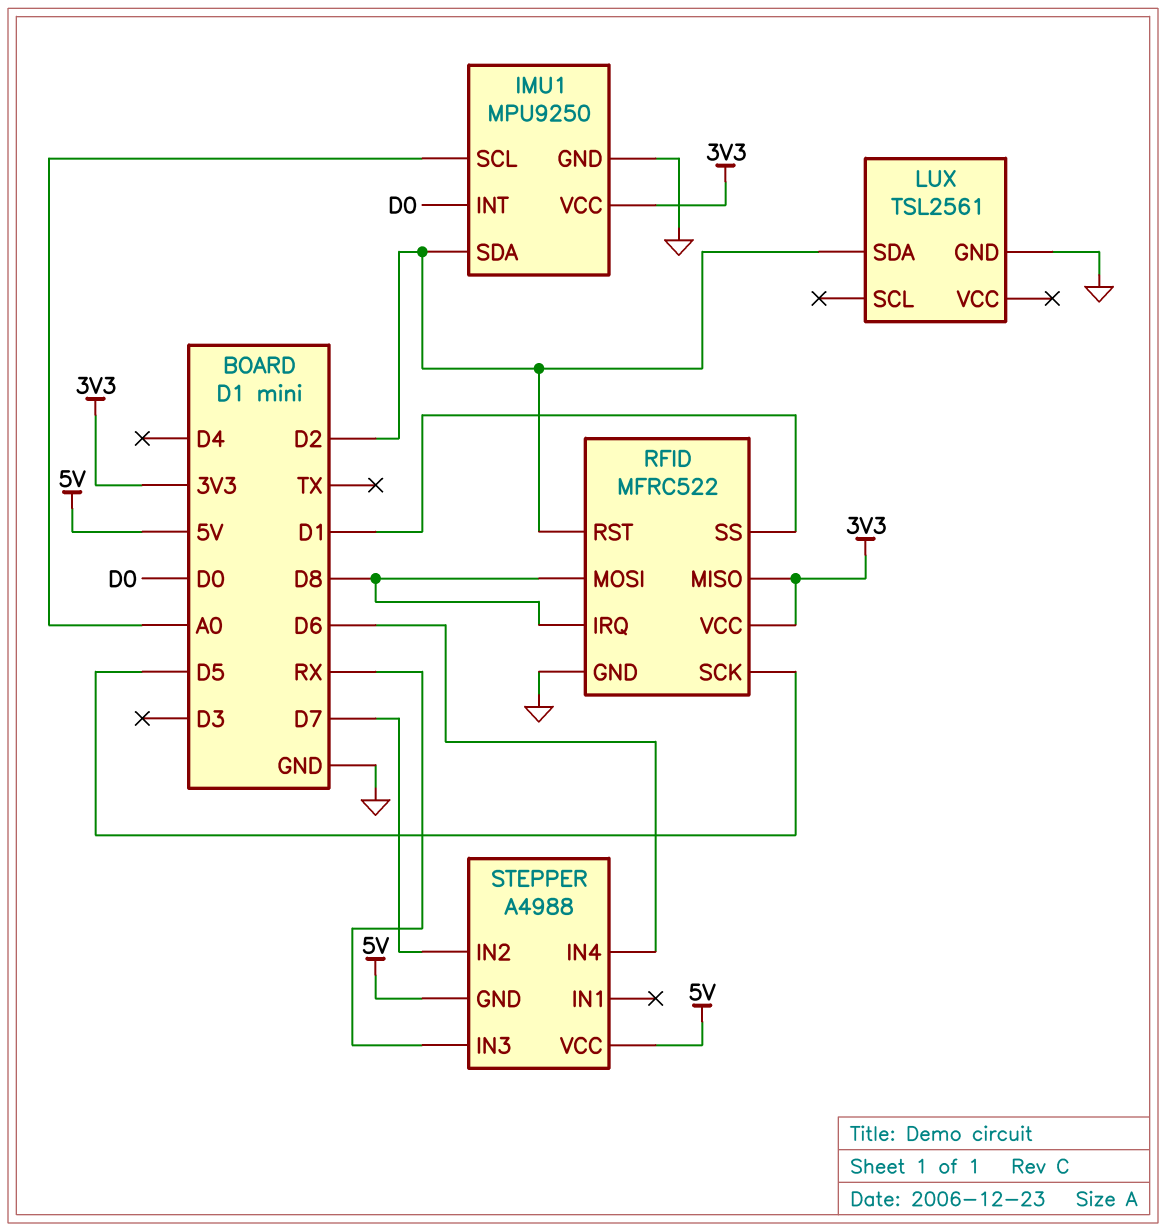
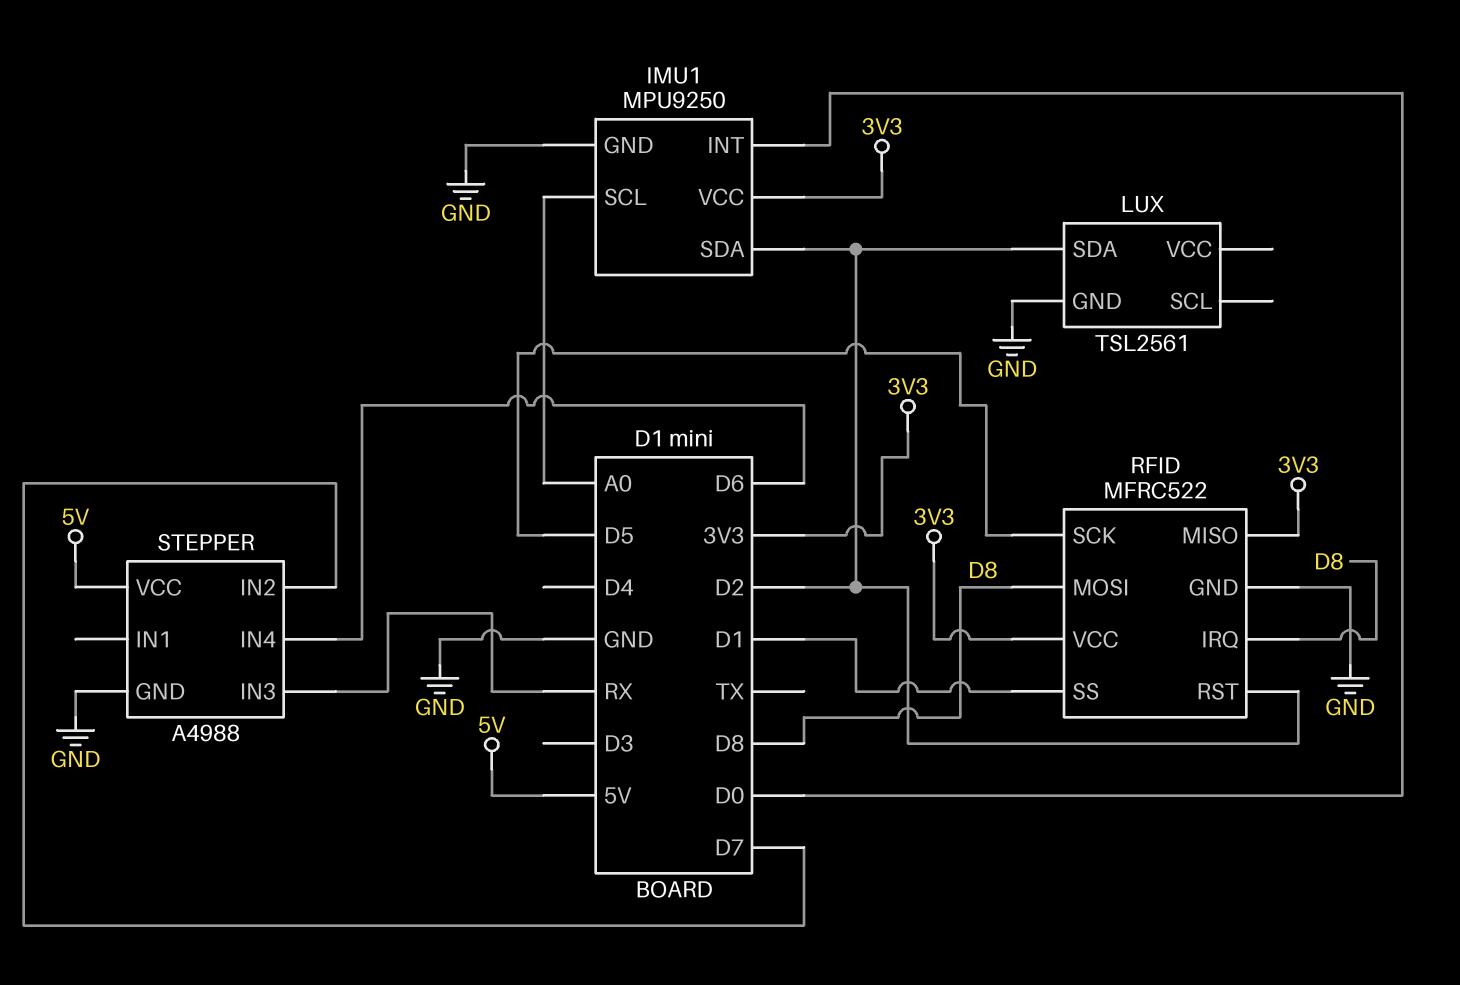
STEPPER pin GND: 5V -> GND

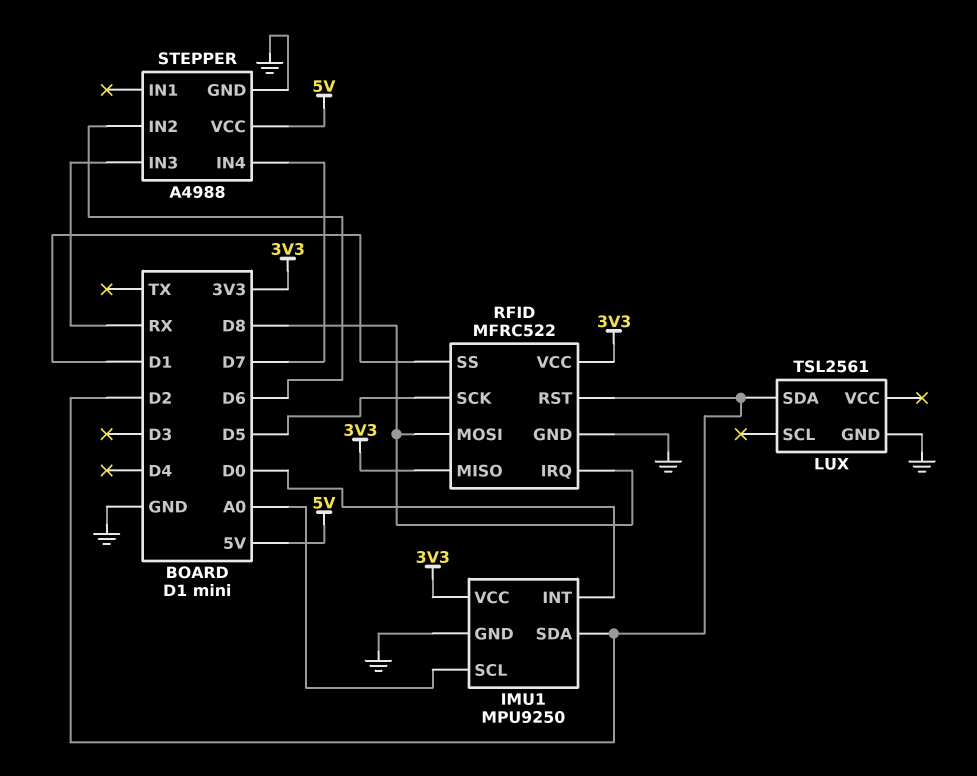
STEPPER pin IN2: D7 -> D6
STEPPER pin IN4: D6 -> D7

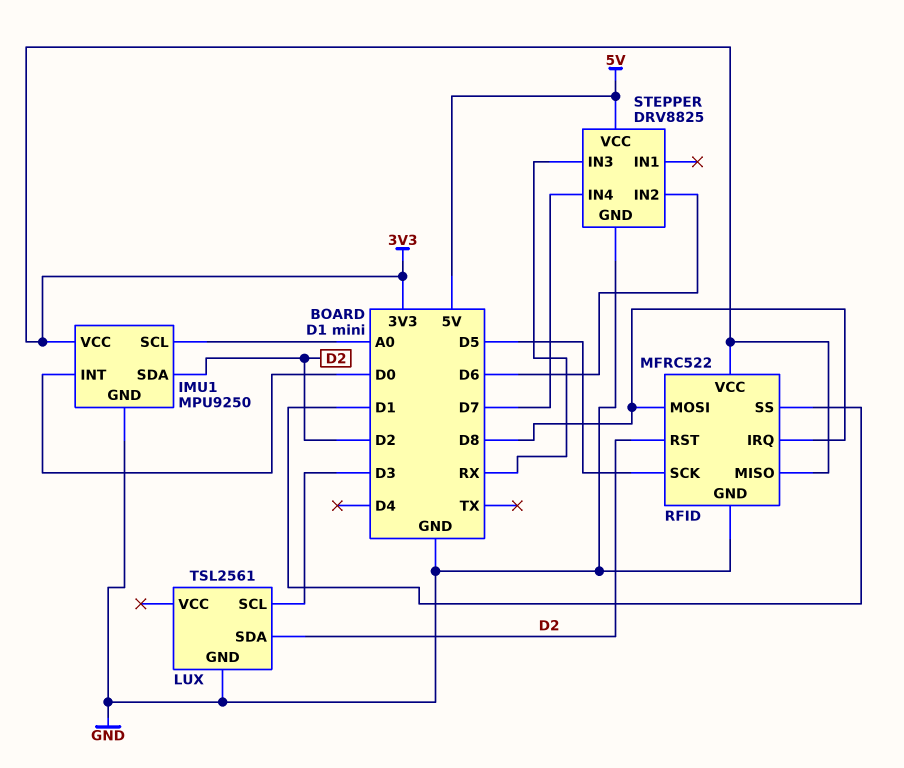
LUX pin SCL: none -> D3
STEPPER: A4988 -> DRV8825

